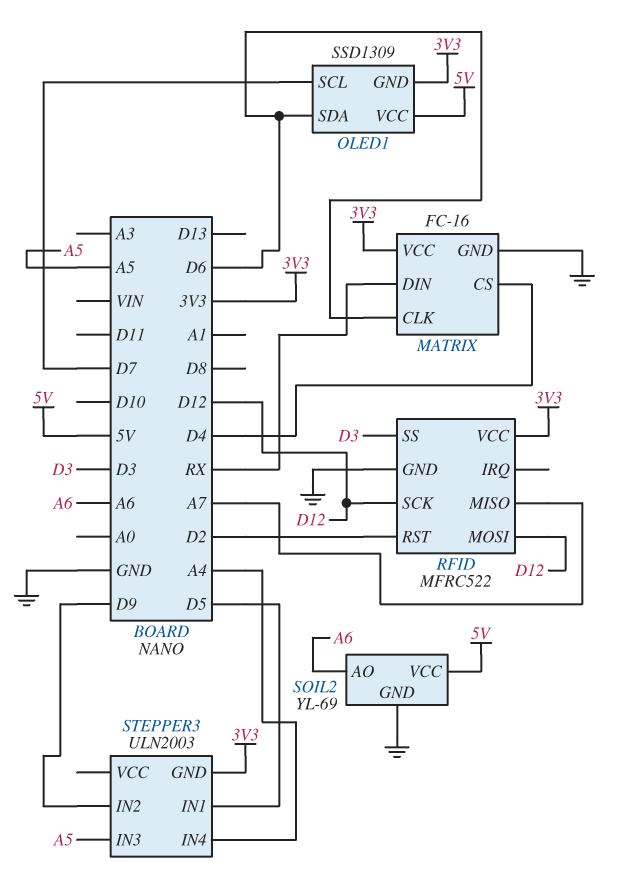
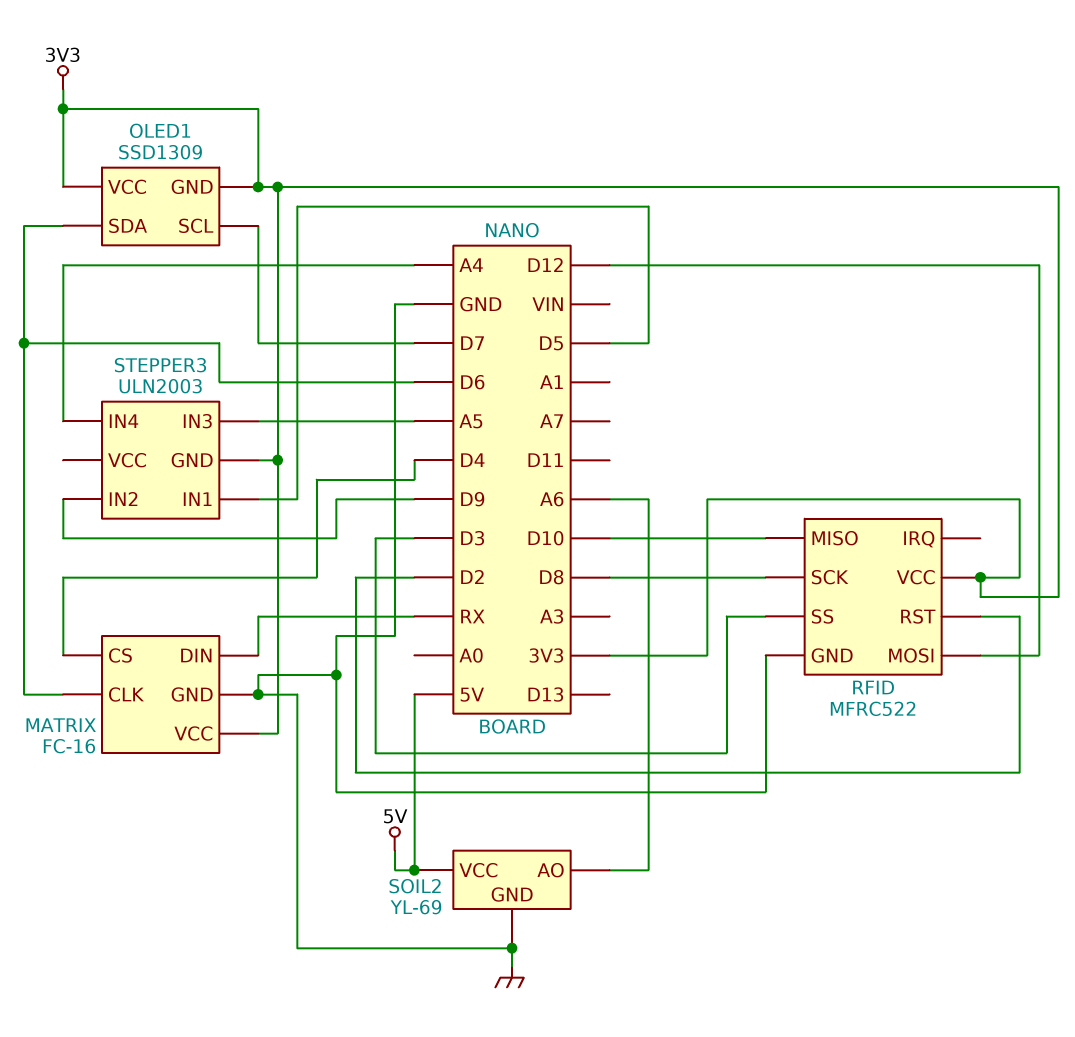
OLED1 pin VCC: 5V -> 3V3
RFID pin MISO: A7 -> D10
RFID pin SCK: D12 -> D8

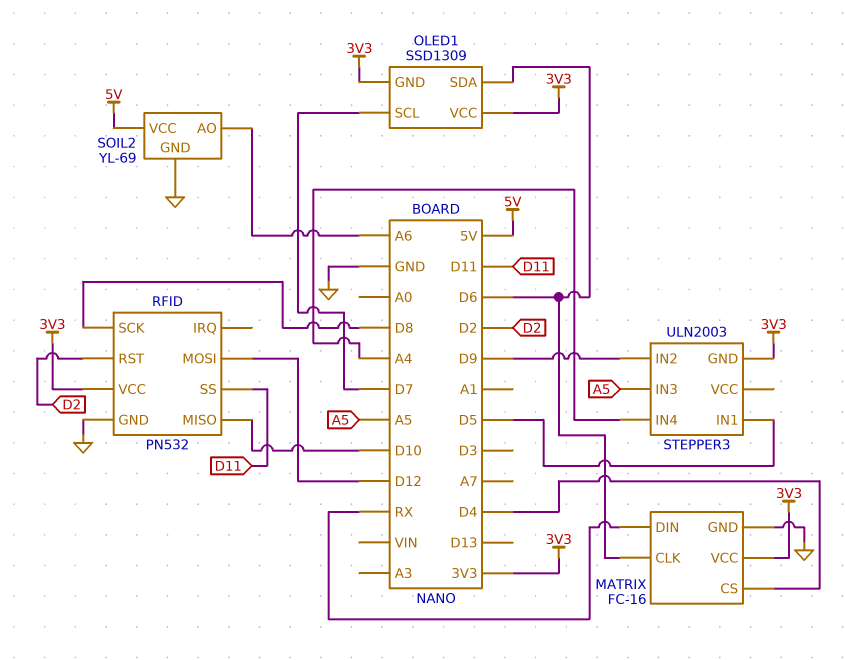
RFID: MFRC522 -> PN532
RFID pin SS: D3 -> D11

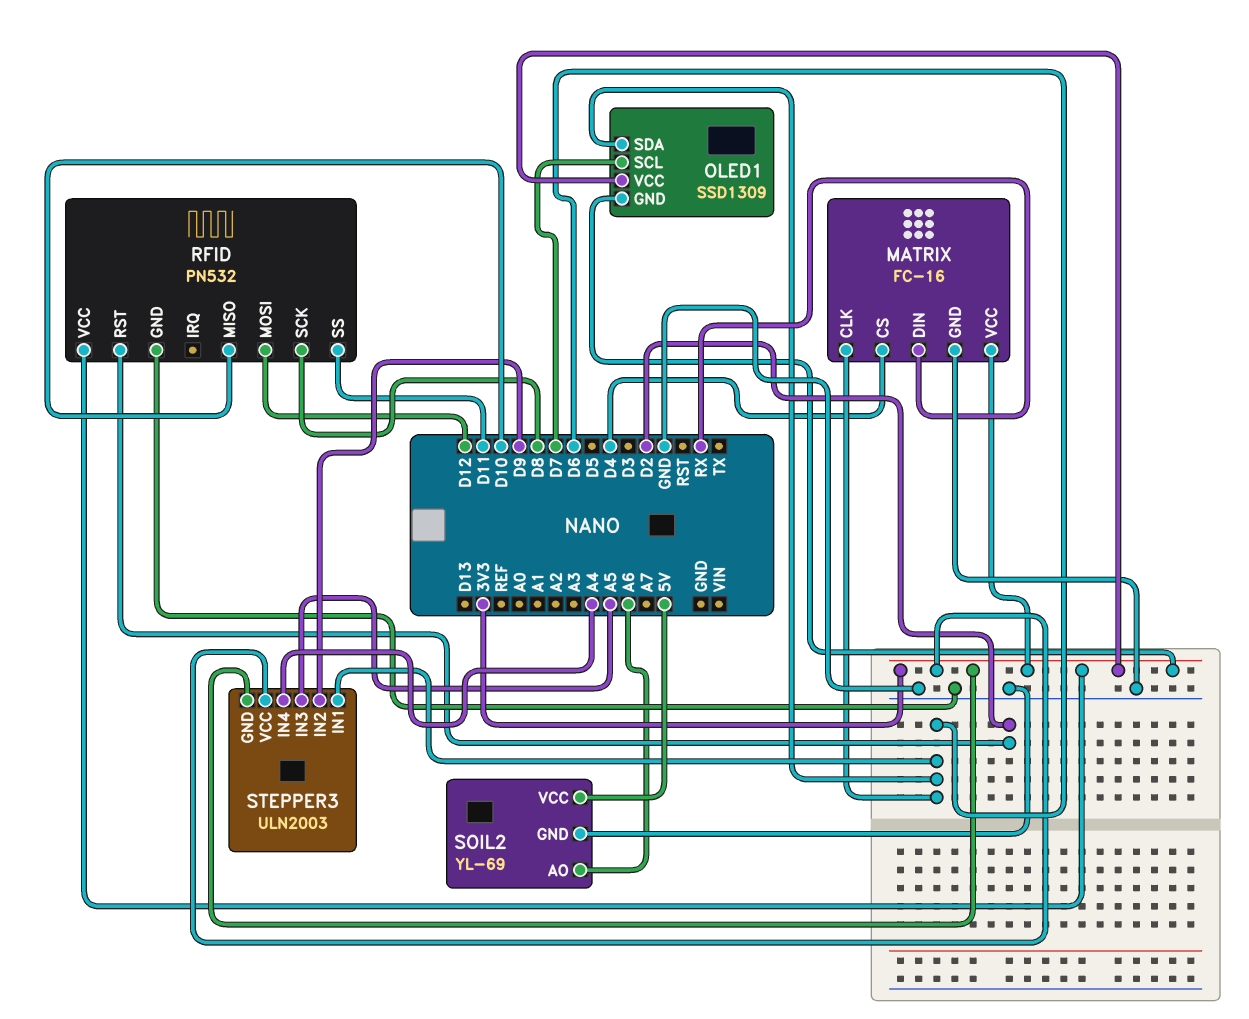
STEPPER3 pin IN1: D5 -> D6
STEPPER3 pin VCC: none -> 3V3

